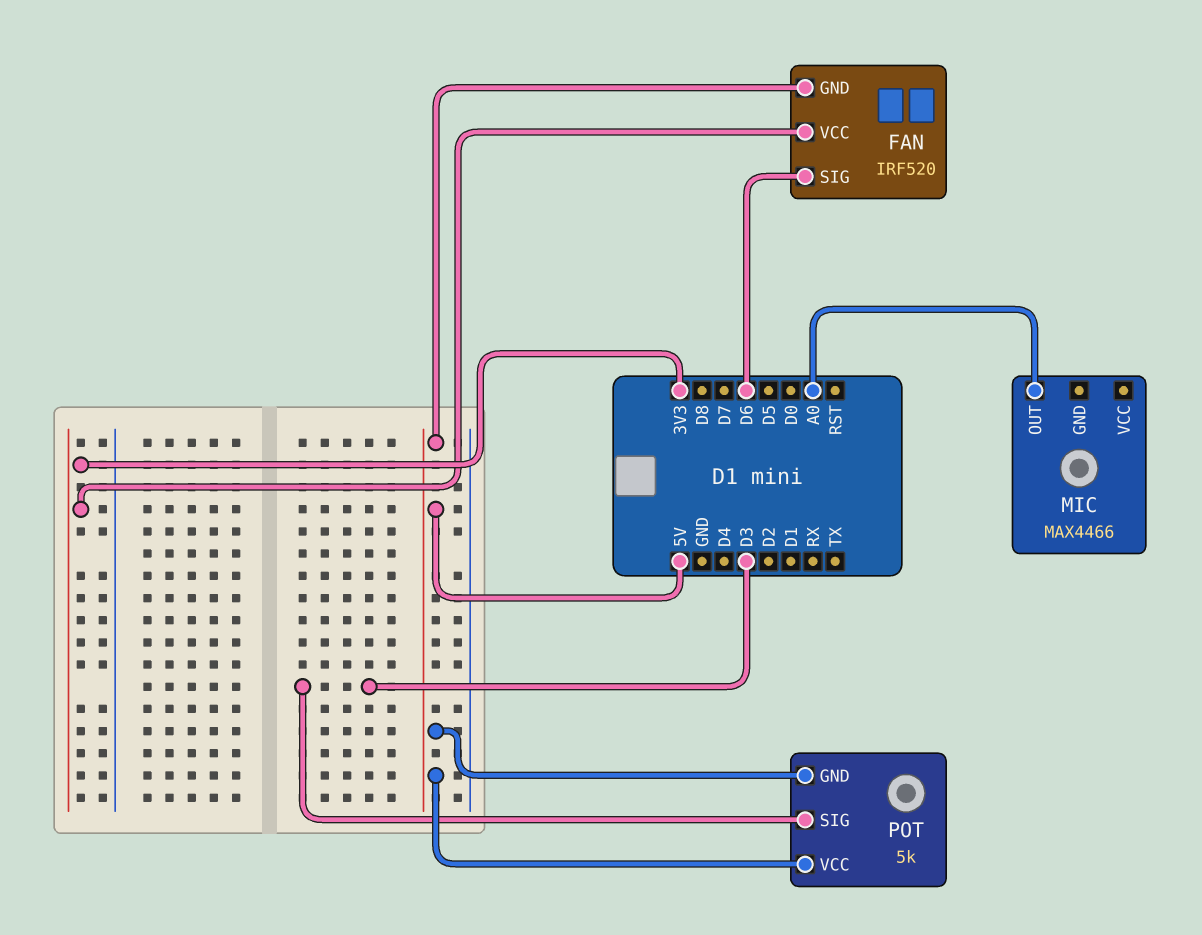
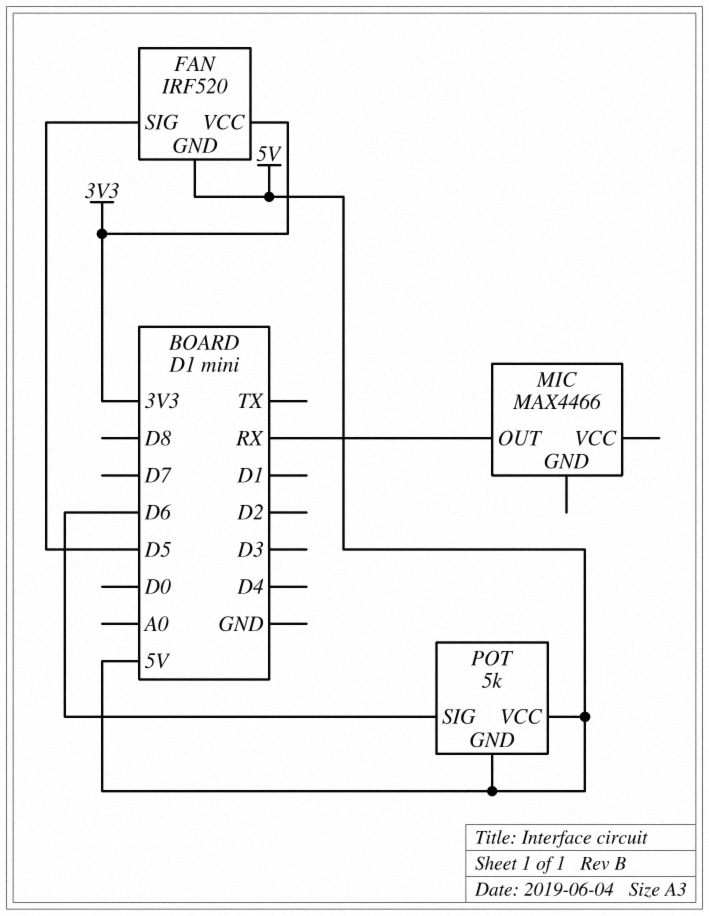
FAN pin SIG: D6 -> D5
MIC pin OUT: A0 -> RX
POT pin SIG: D3 -> D6

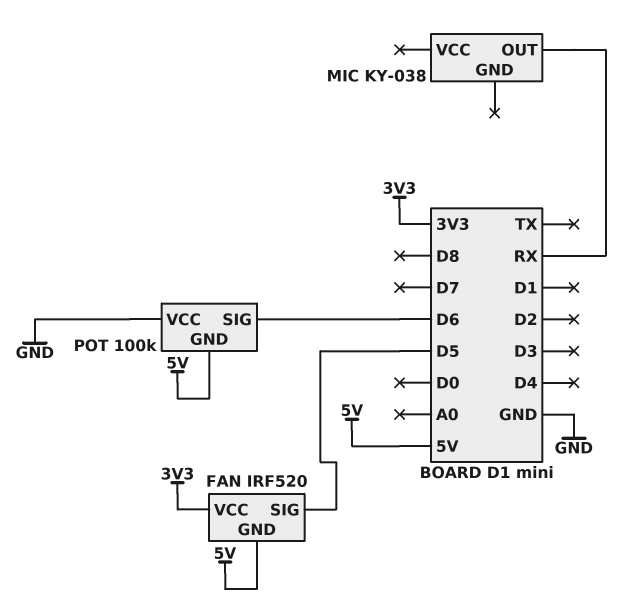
MIC: MAX4466 -> KY-038
POT: 5k -> 100k
POT pin VCC: 5V -> GND

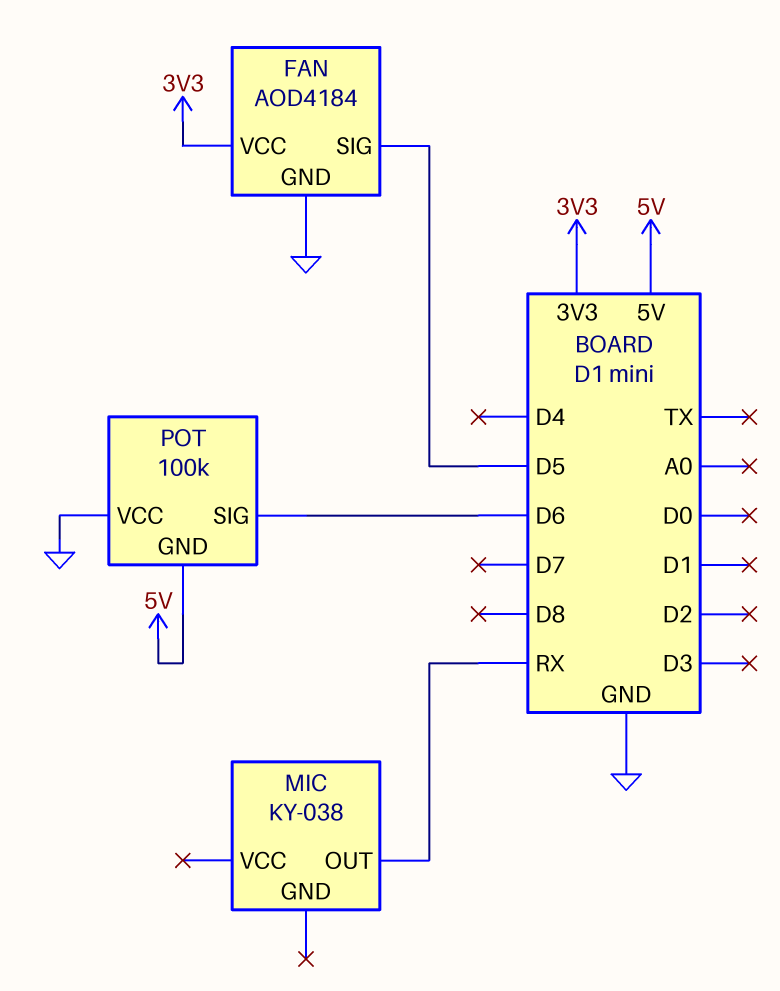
FAN: IRF520 -> AOD4184
FAN pin GND: 5V -> GND

